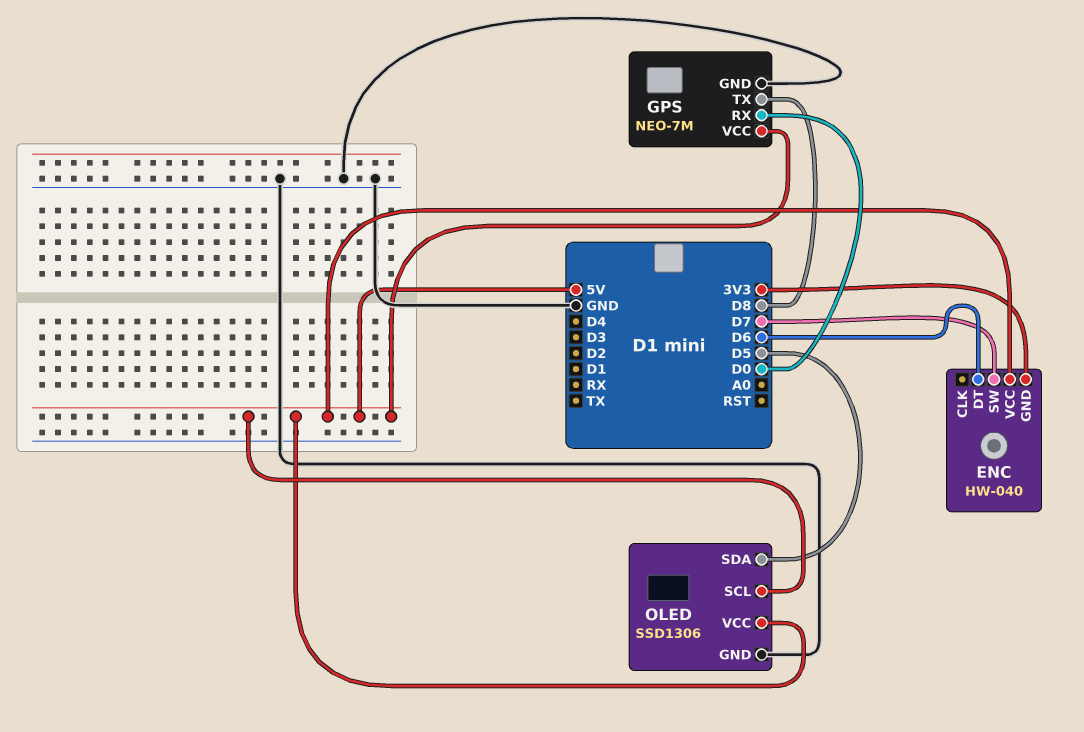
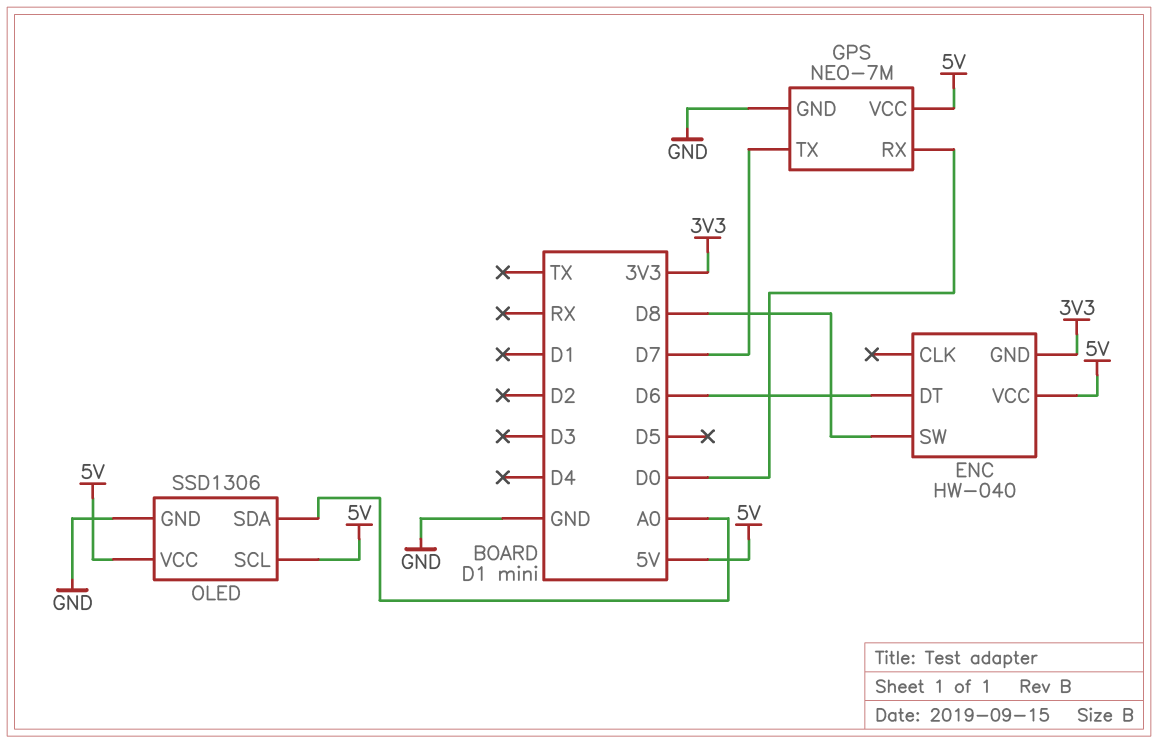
ENC pin SW: D7 -> D8
GPS pin TX: D8 -> D7
OLED pin SDA: D5 -> A0

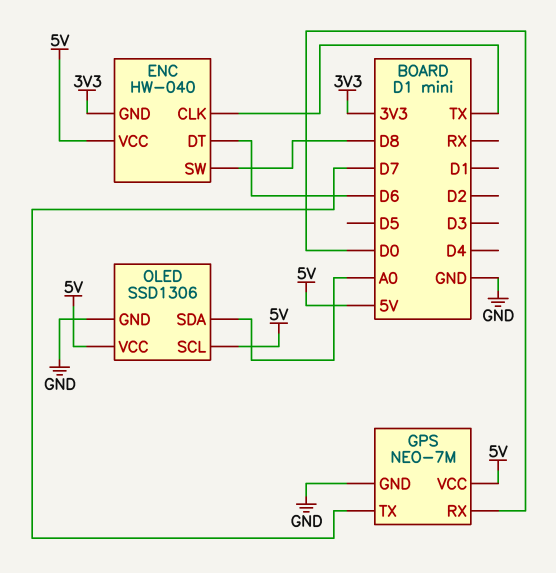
ENC pin CLK: none -> TX

